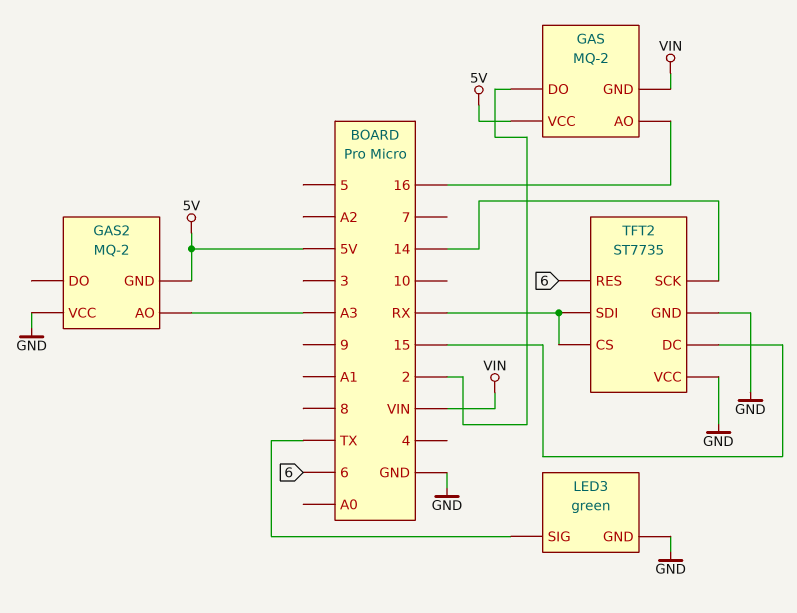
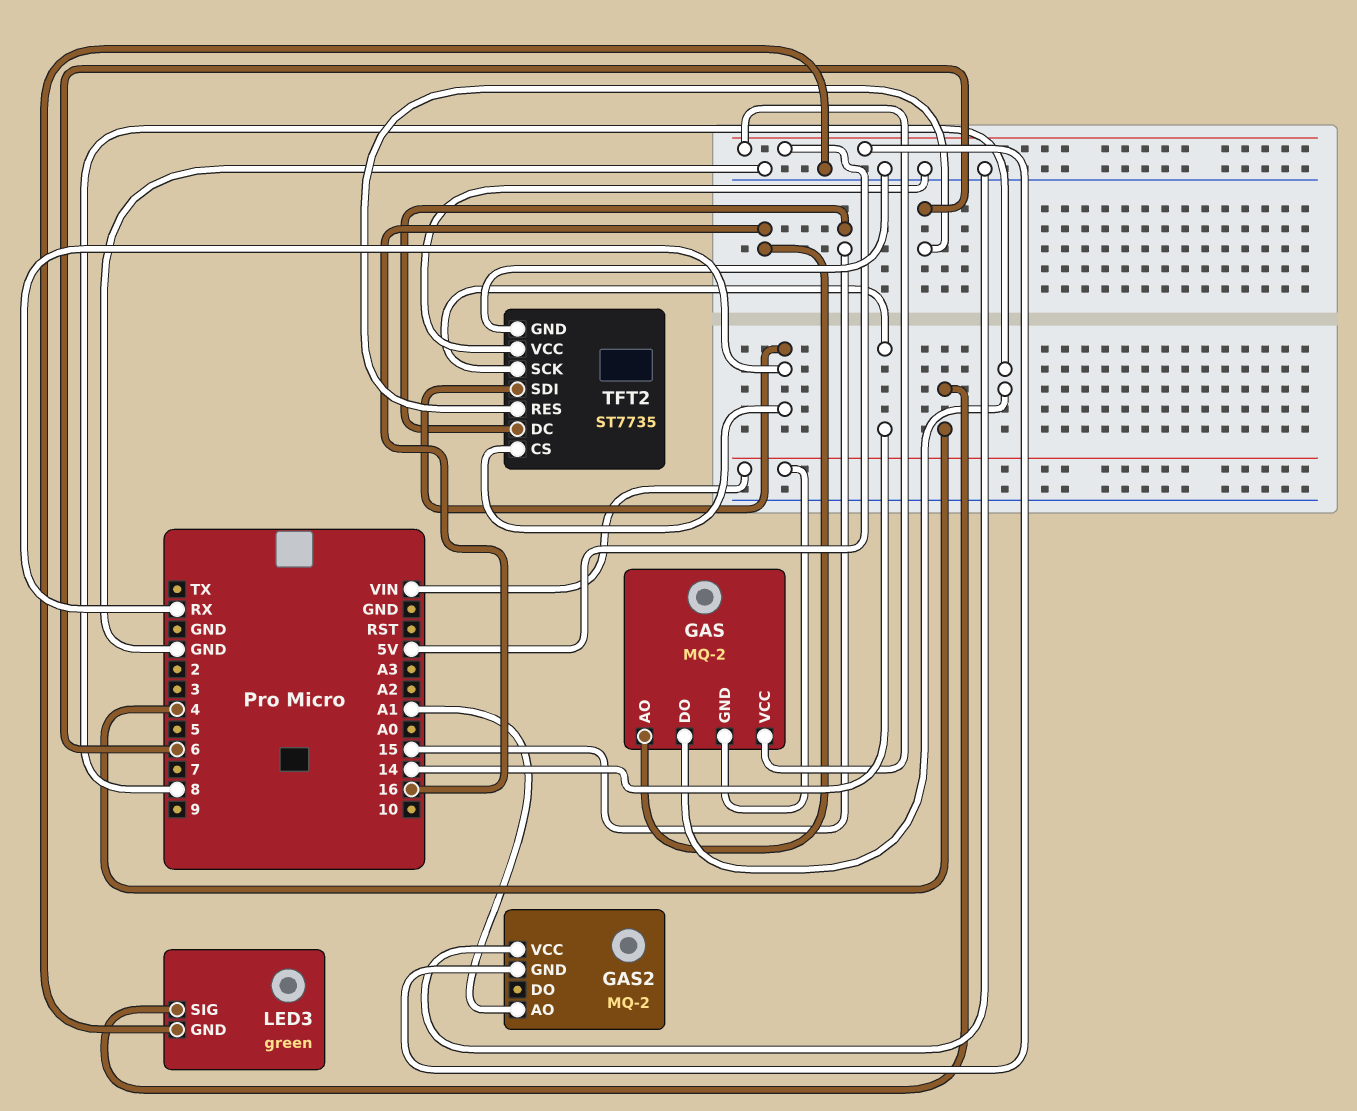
GAS pin DO: 2 -> 8
GAS2 pin AO: A3 -> A1
LED3 pin SIG: TX -> 4

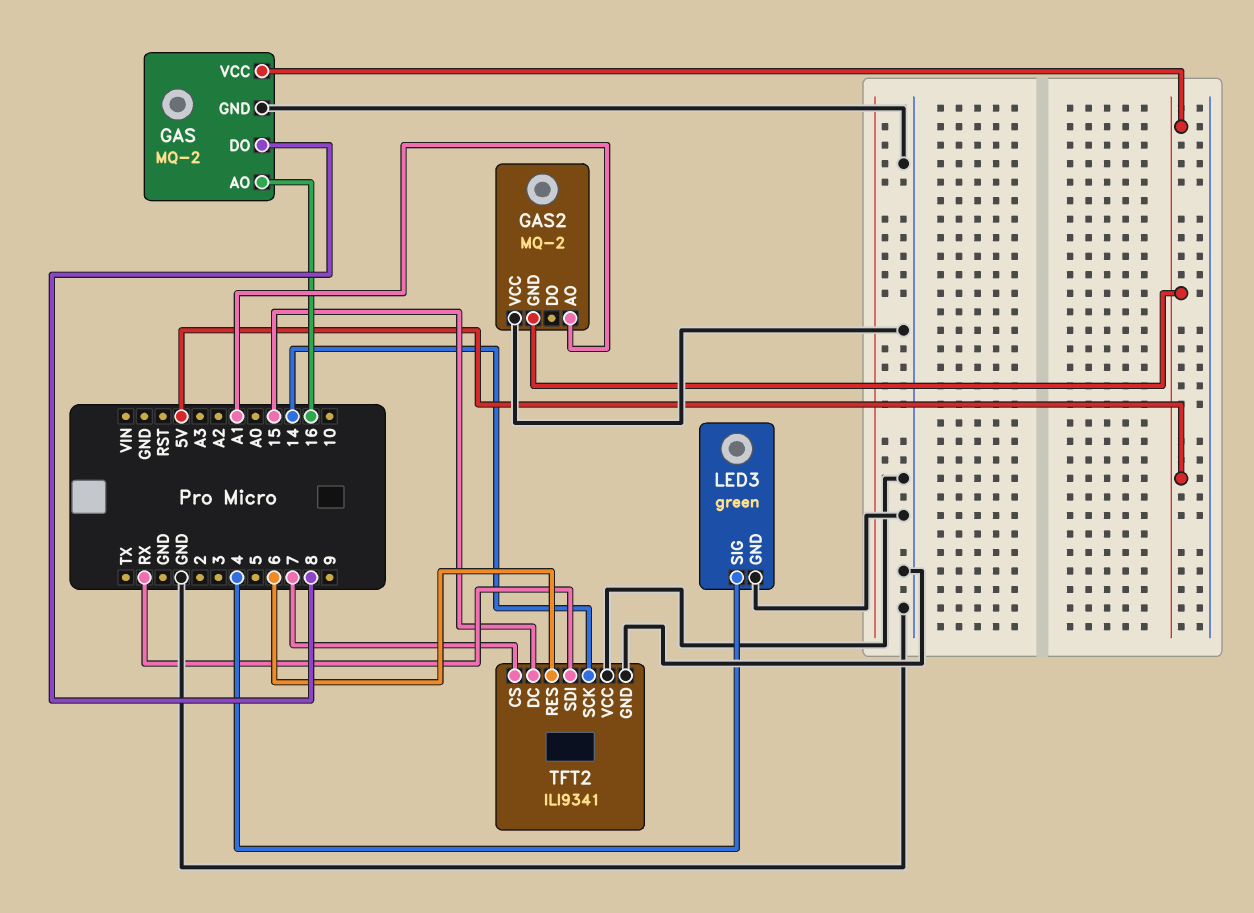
GAS pin GND: VIN -> GND
TFT2: ST7735 -> ILI9341
TFT2 pin CS: RX -> 7

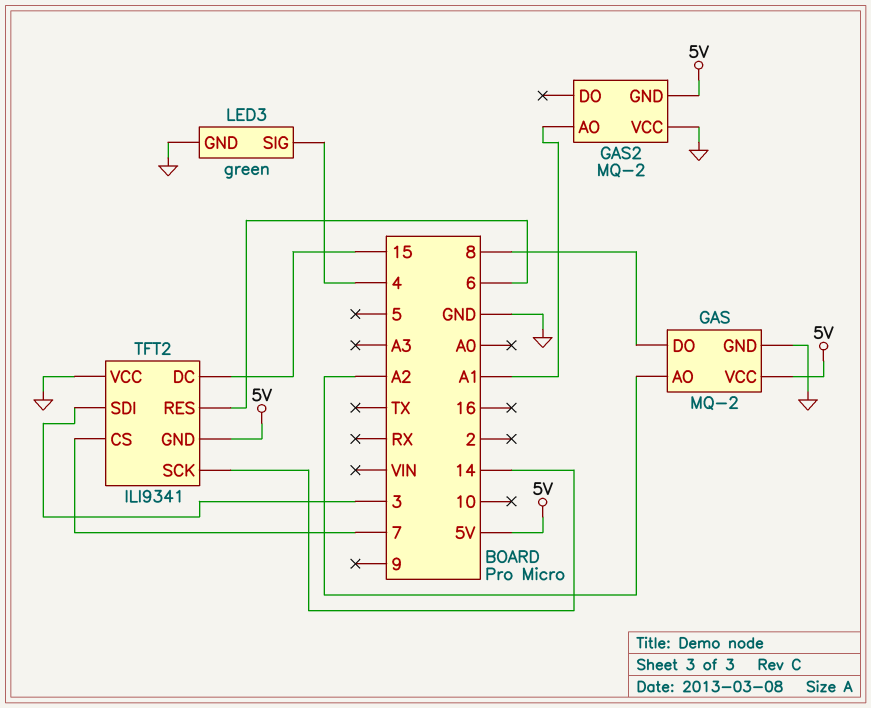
GAS pin AO: 16 -> A2
TFT2 pin GND: GND -> 5V
TFT2 pin SDI: RX -> 3

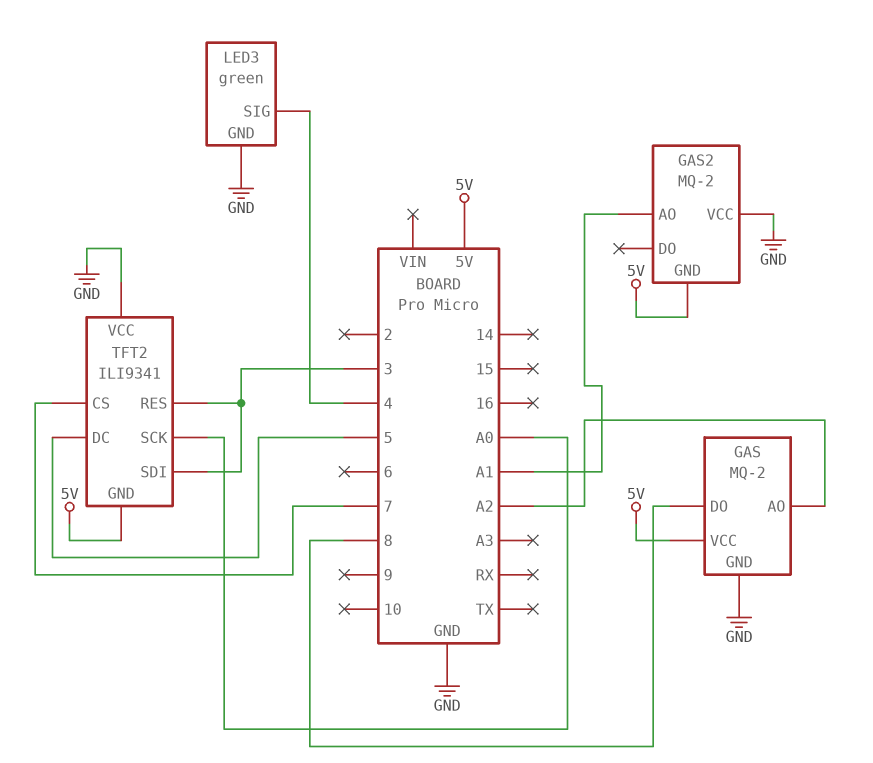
TFT2 pin DC: 15 -> 5
TFT2 pin RES: 6 -> 3
TFT2 pin SCK: 14 -> A0

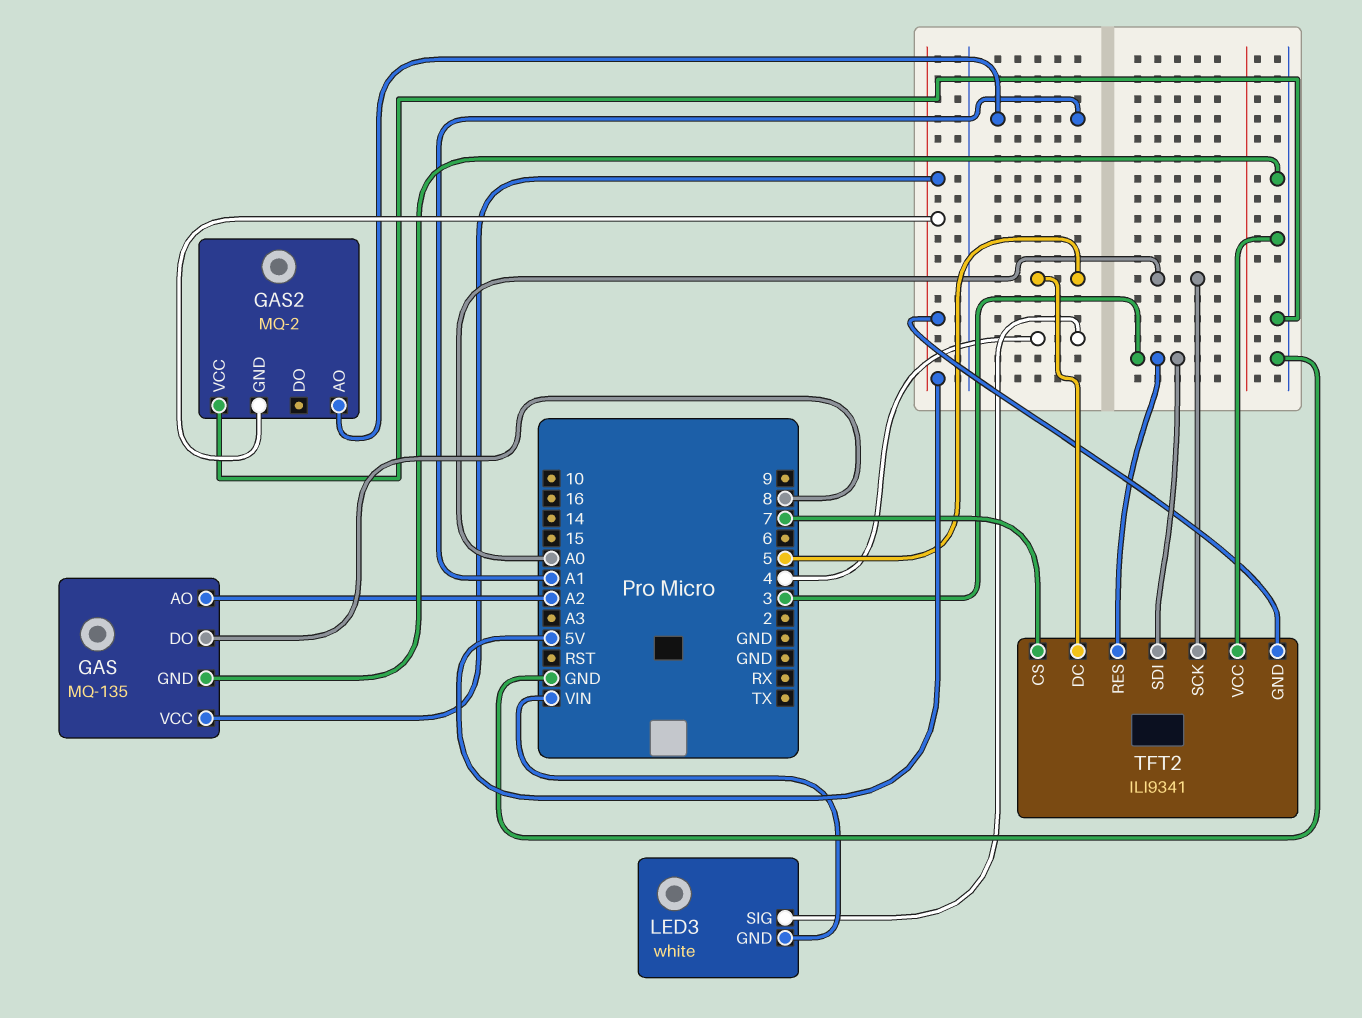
GAS: MQ-2 -> MQ-135
LED3: green -> white
LED3 pin GND: GND -> VIN

